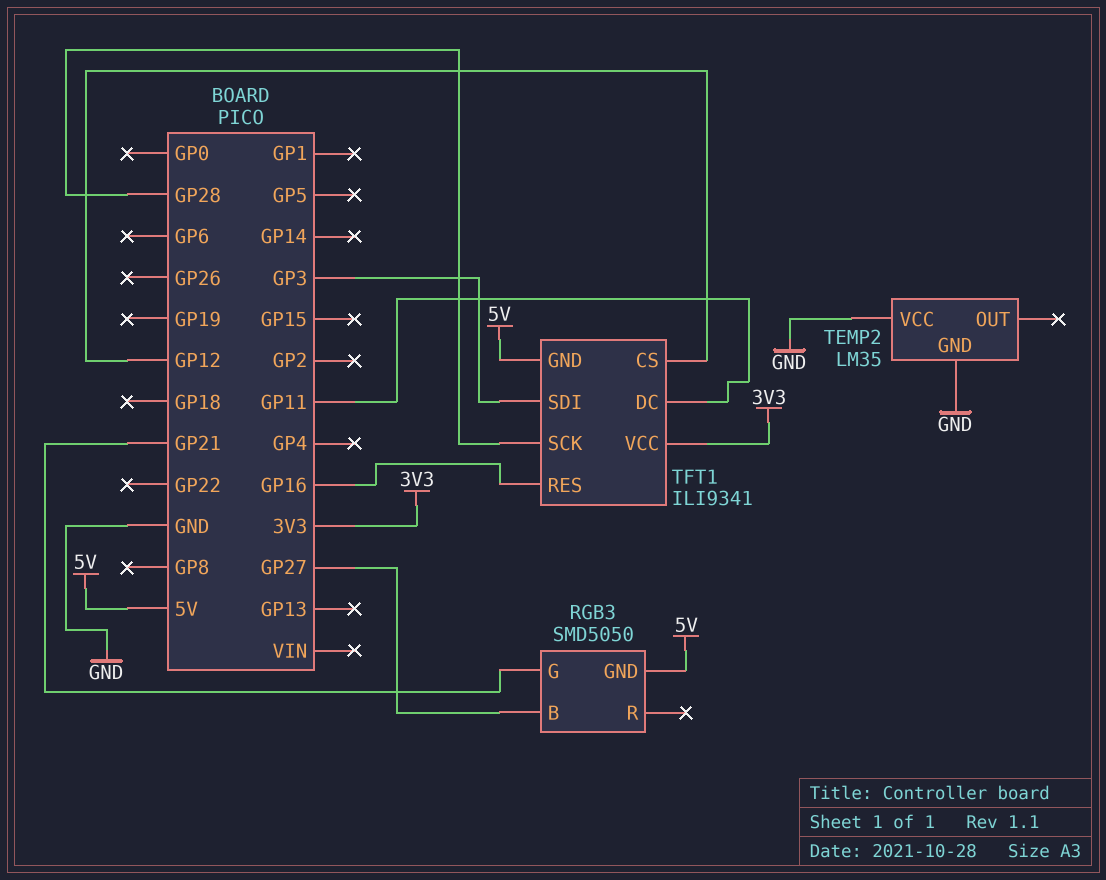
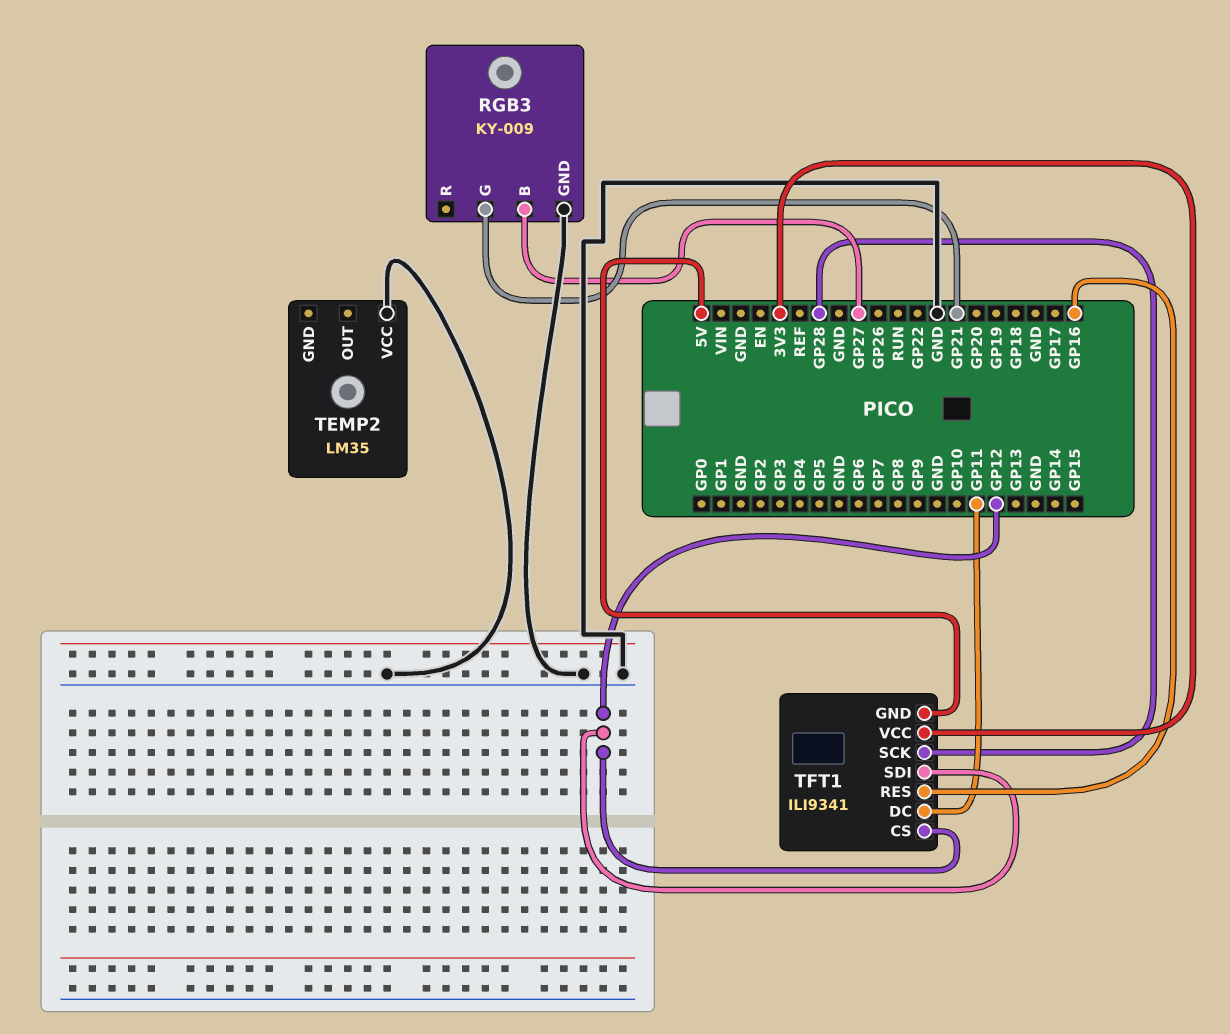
RGB3: SMD5050 -> KY-009
RGB3 pin GND: 5V -> GND
TEMP2 pin GND: GND -> none
TFT1 pin SDI: GP3 -> GP12

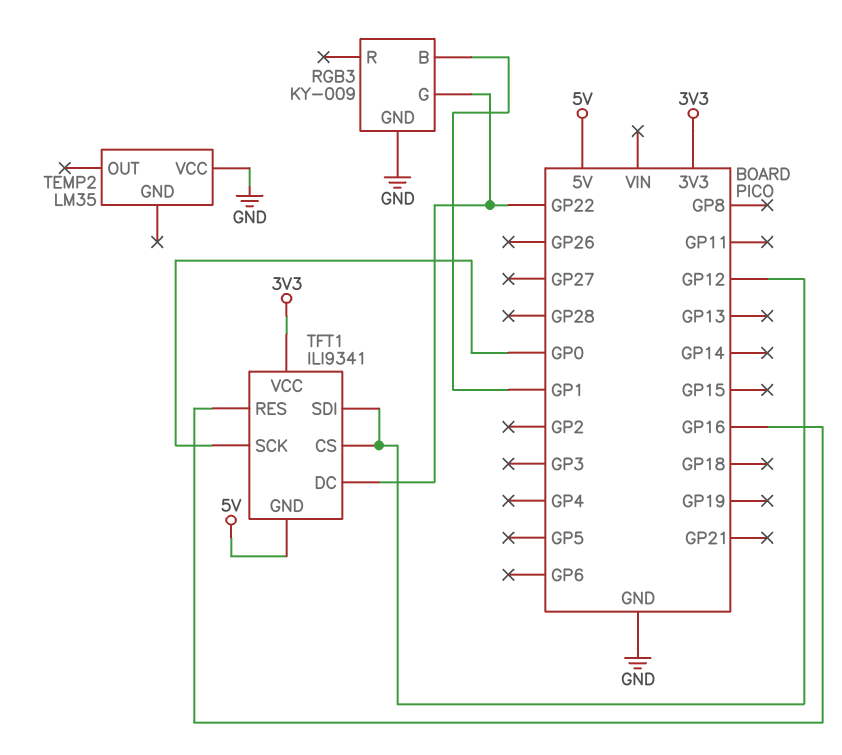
RGB3 pin B: GP27 -> GP1
RGB3 pin G: GP21 -> GP22
TFT1 pin DC: GP11 -> GP22
TFT1 pin SCK: GP28 -> GP0

